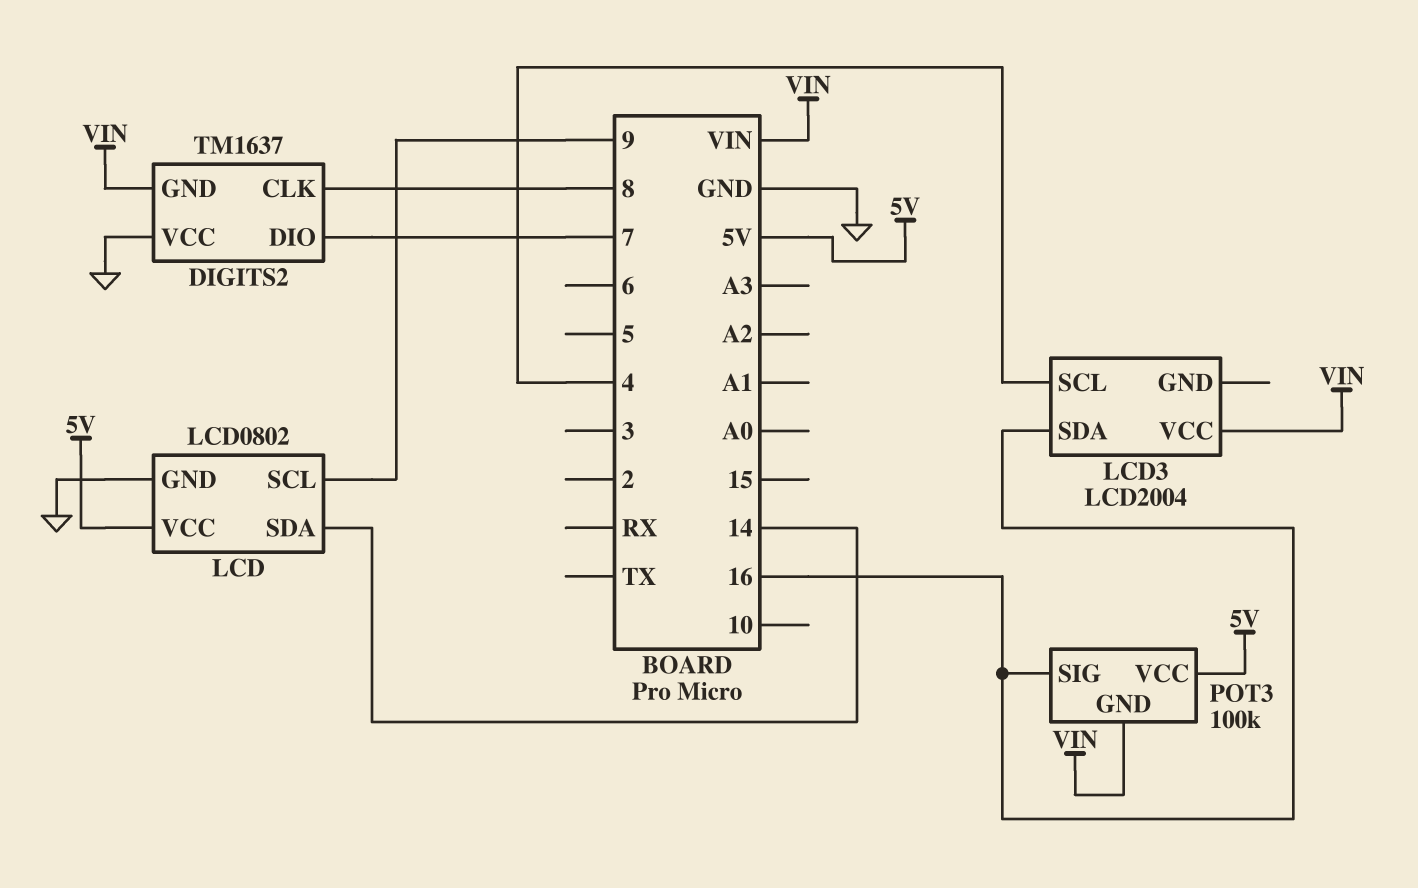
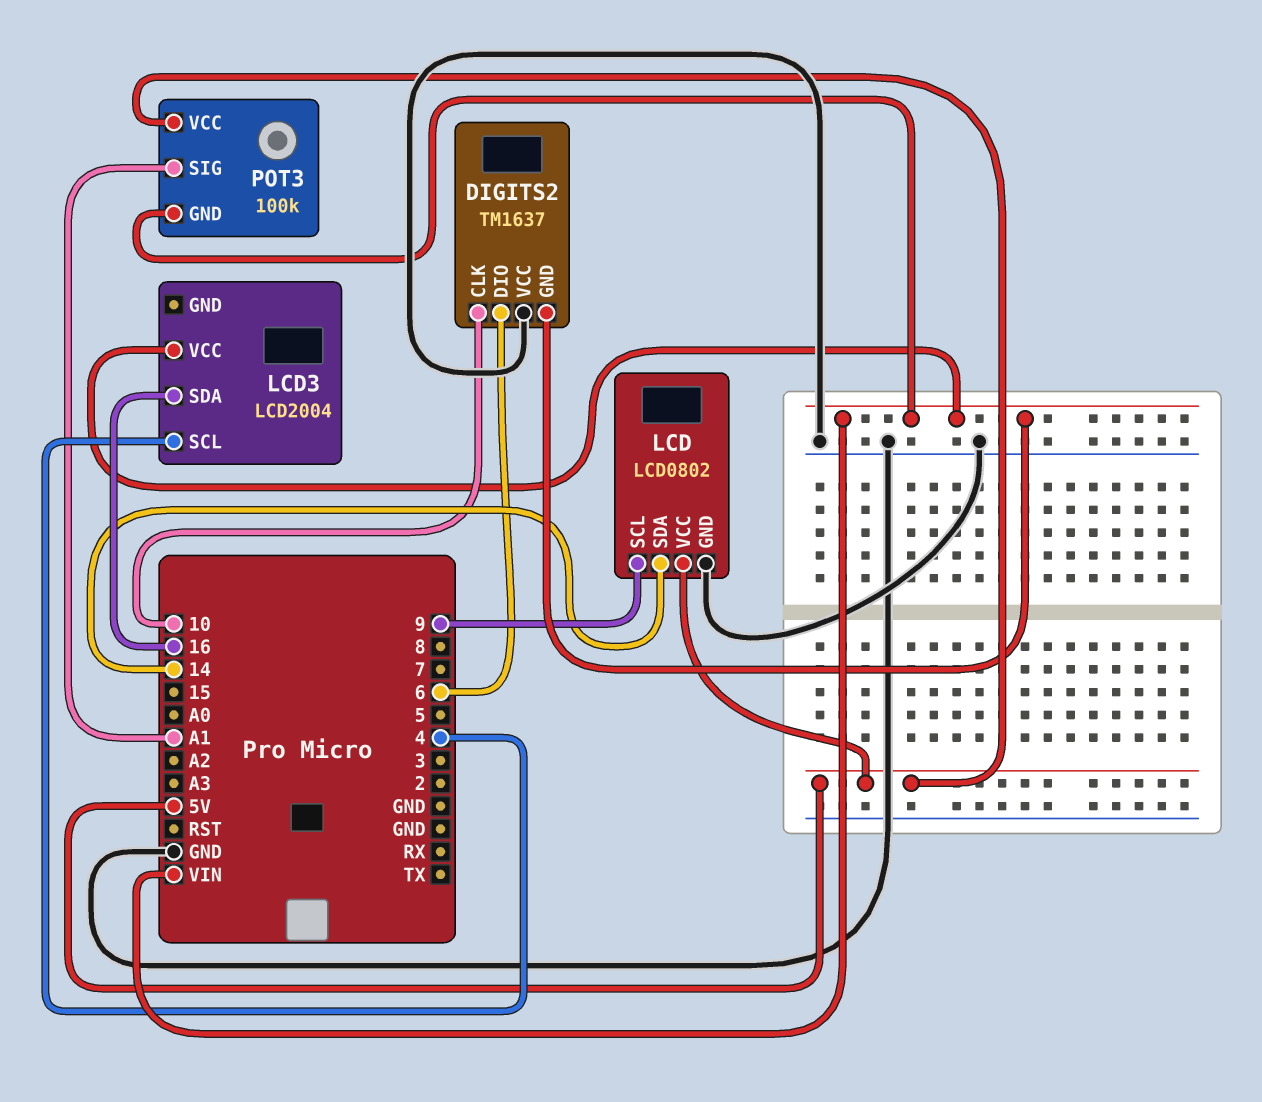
DIGITS2 pin CLK: 8 -> 10
DIGITS2 pin DIO: 7 -> 6
POT3 pin SIG: 16 -> A1

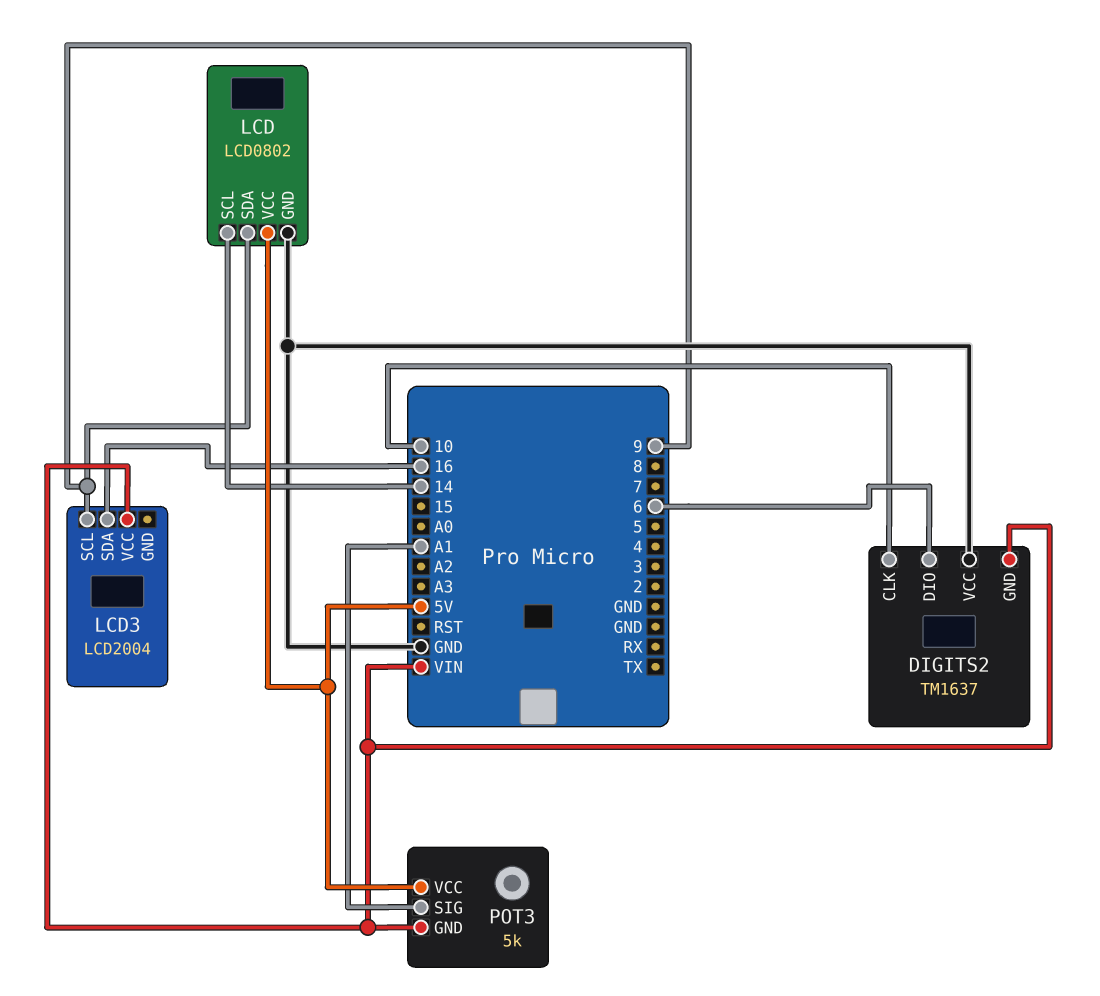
LCD pin SCL: 9 -> 14
LCD pin SDA: 14 -> 9
LCD3 pin SCL: 4 -> 9
POT3: 100k -> 5k

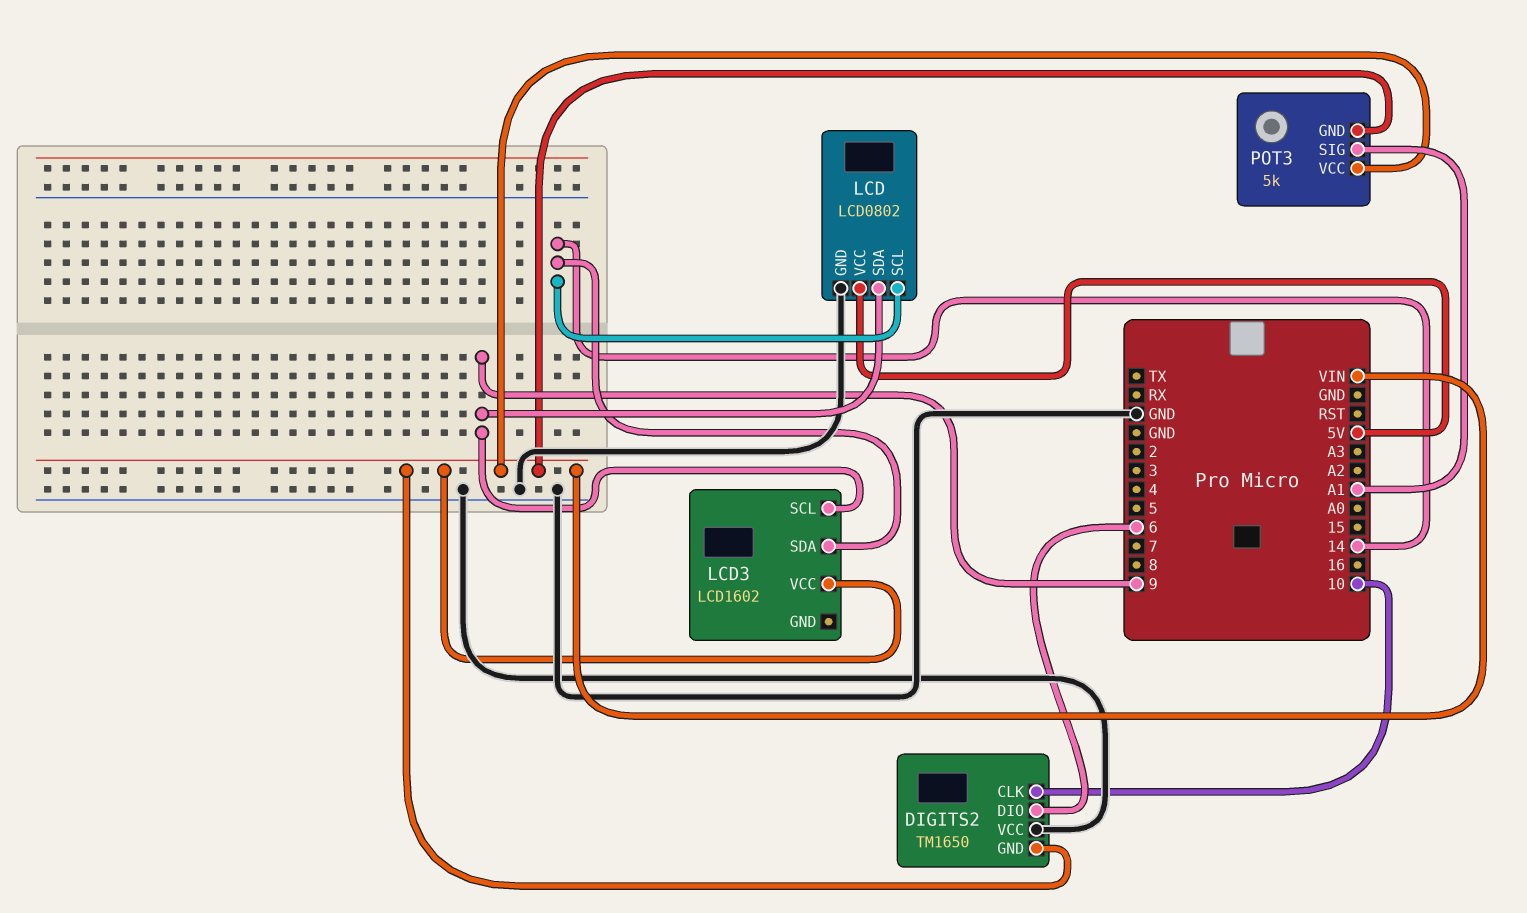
DIGITS2: TM1637 -> TM1650
LCD3: LCD2004 -> LCD1602
LCD3 pin SDA: 16 -> 14
POT3 pin VCC: 5V -> VIN

